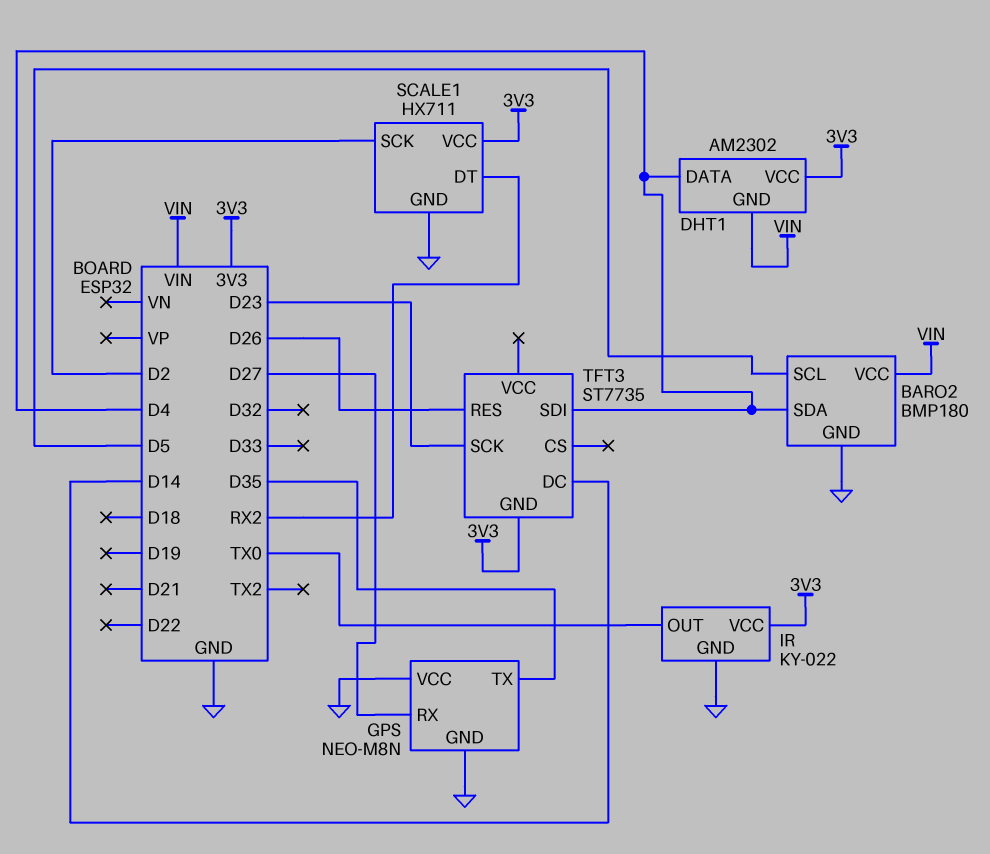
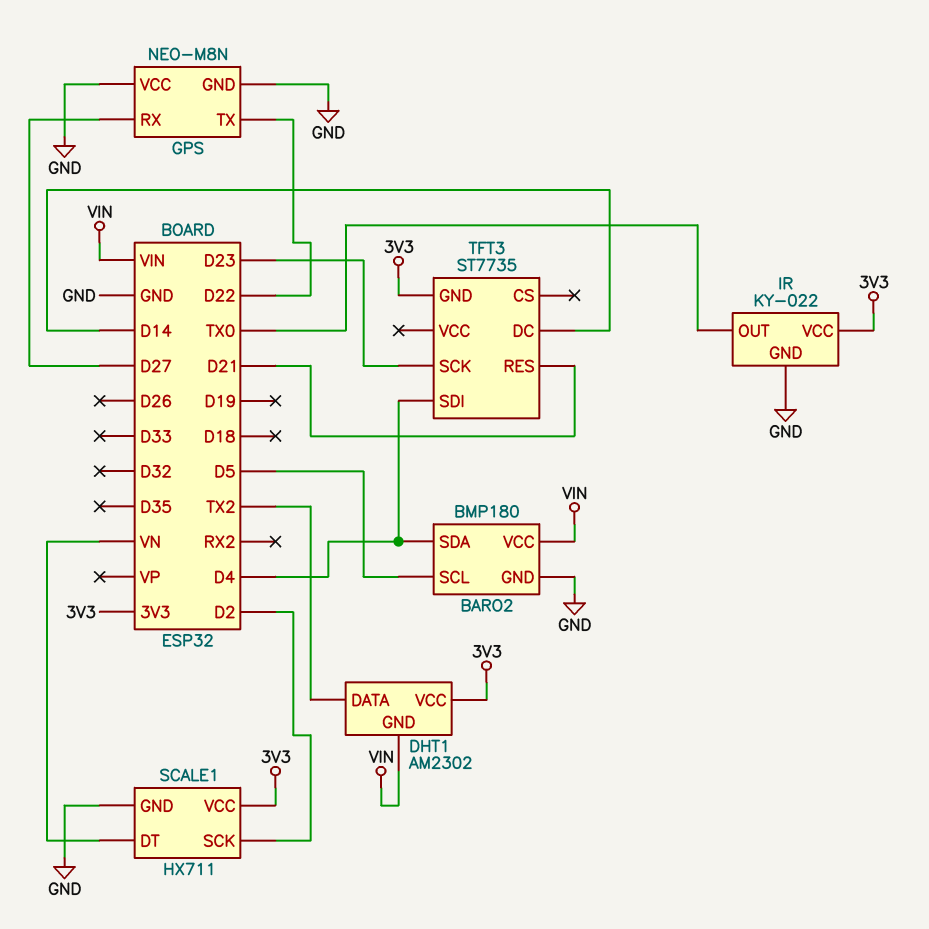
DHT1 pin DATA: D4 -> TX2
GPS pin TX: D35 -> D22
SCALE1 pin DT: RX2 -> VN
TFT3 pin RES: D26 -> D21

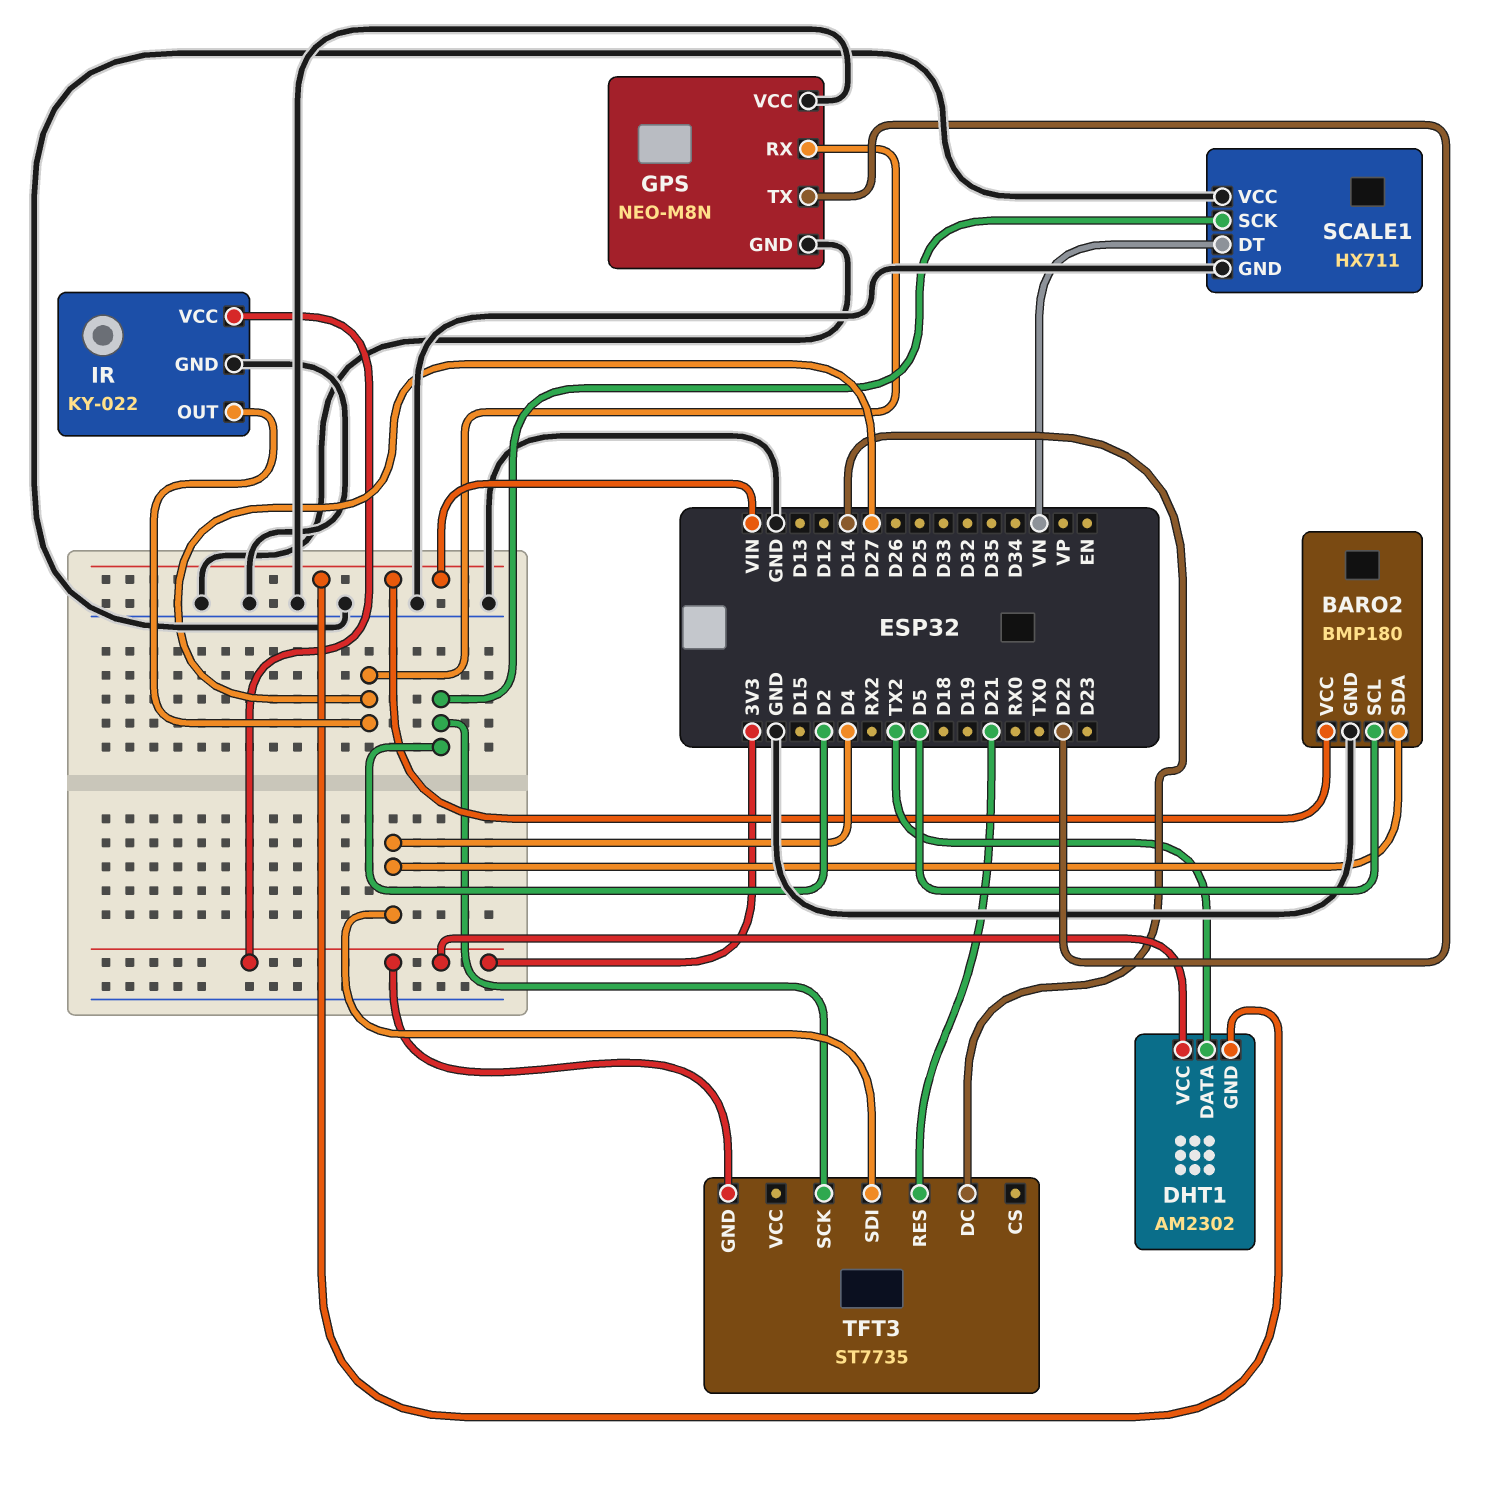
IR pin OUT: TX0 -> D27
SCALE1 pin VCC: 3V3 -> GND
TFT3 pin SCK: D23 -> D2

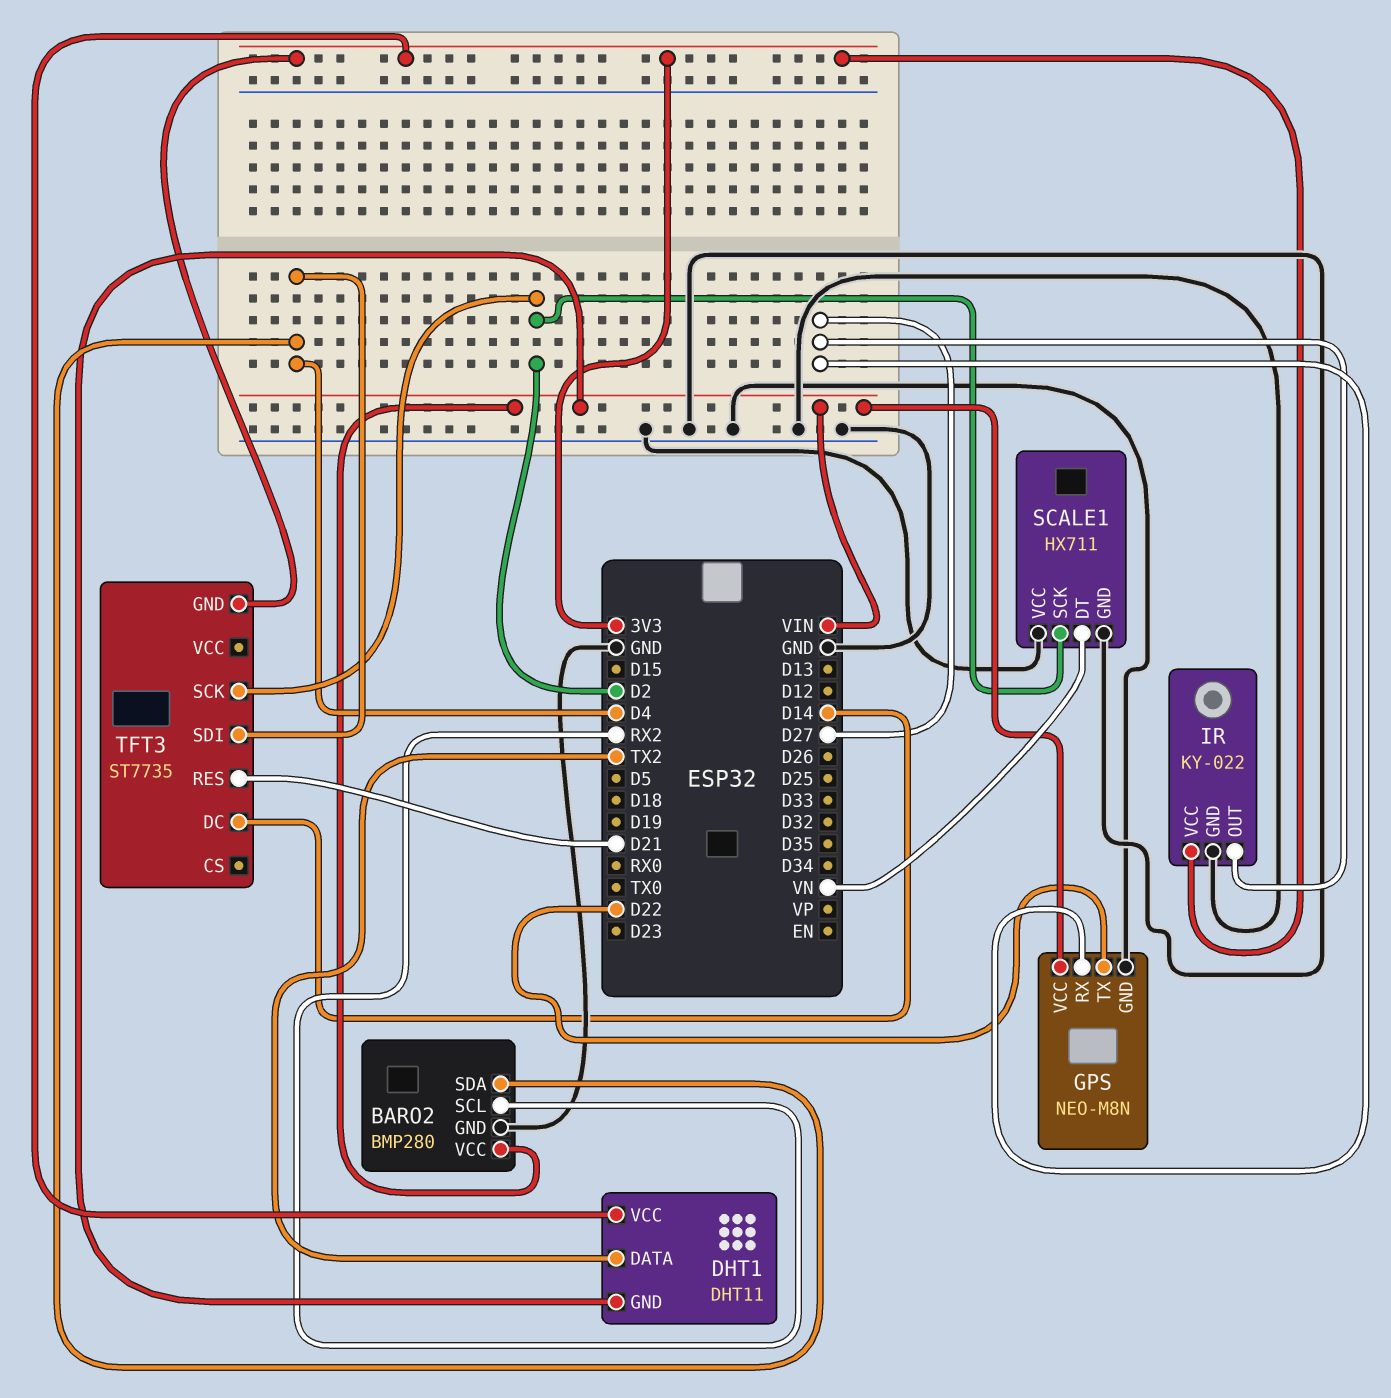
BARO2: BMP180 -> BMP280
BARO2 pin SCL: D5 -> RX2
DHT1: AM2302 -> DHT11
GPS pin VCC: GND -> VIN

